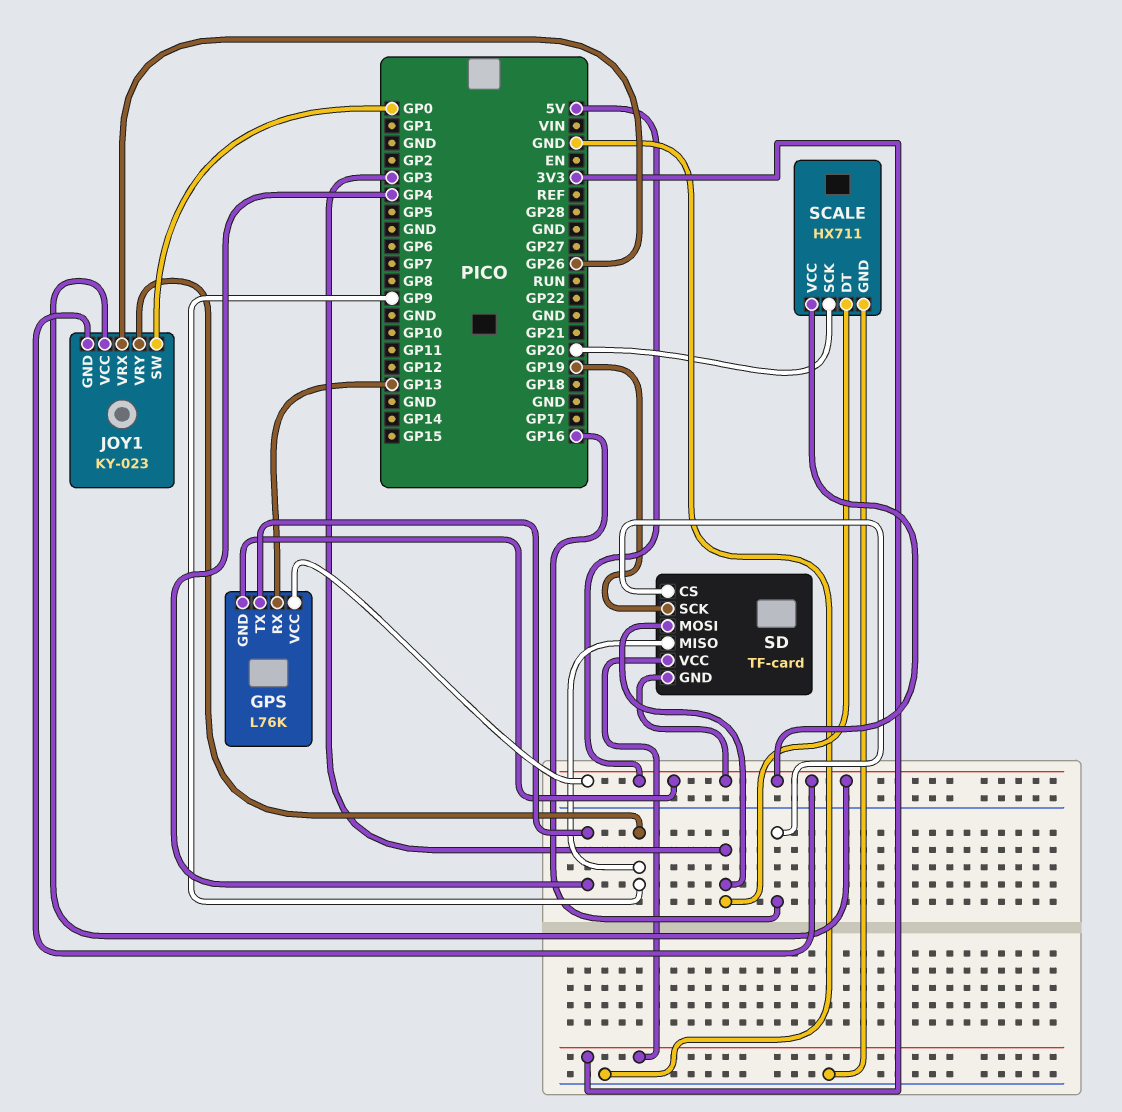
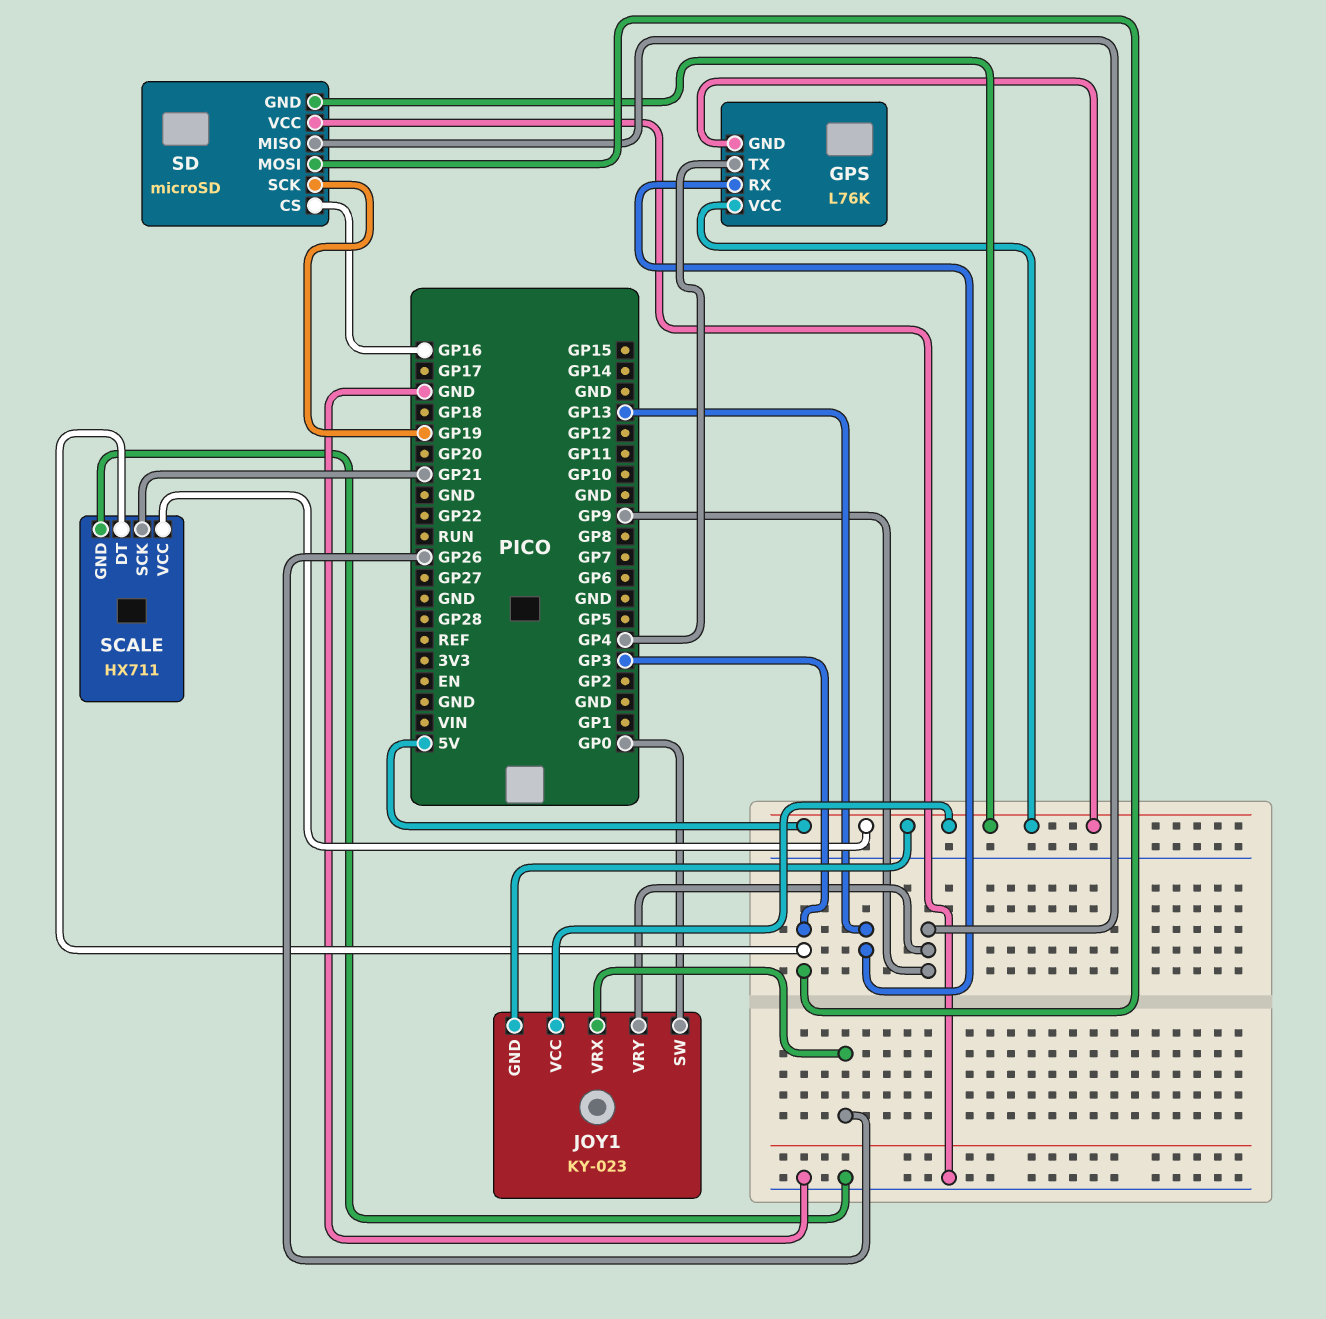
SCALE pin SCK: GP20 -> GP21
SD: TF-card -> microSD
SD pin VCC: 3V3 -> GND

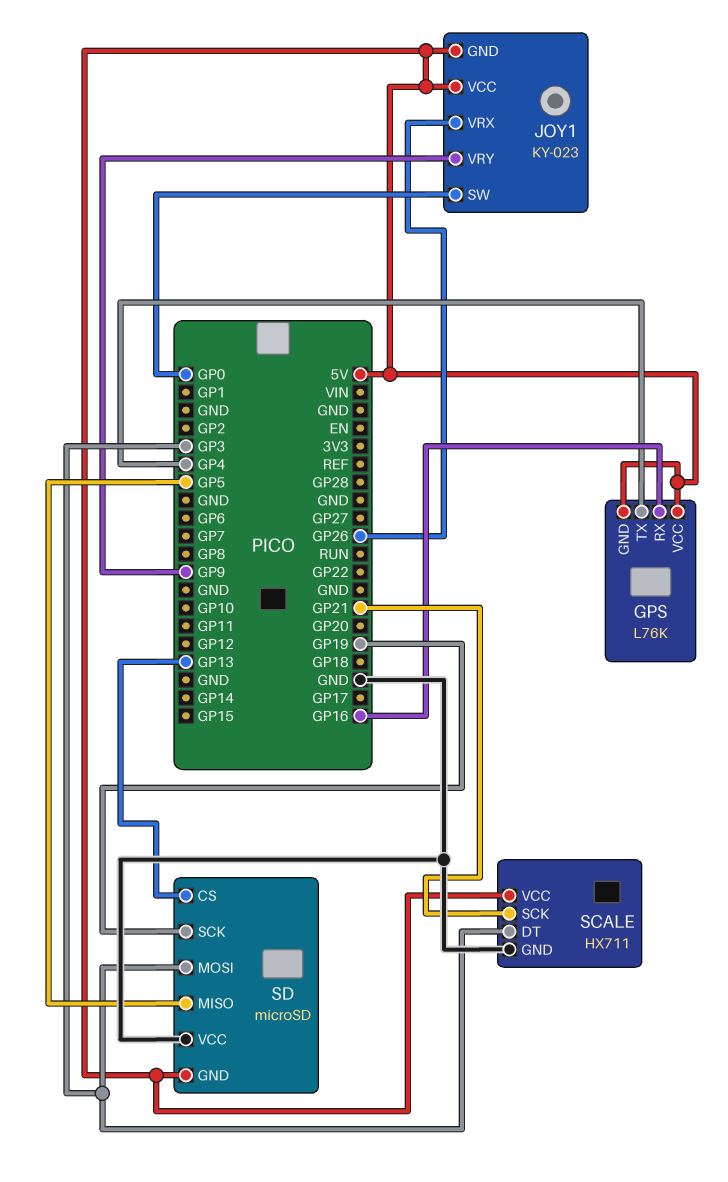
GPS pin RX: GP13 -> GP16
SD pin CS: GP16 -> GP13
SD pin MISO: GP9 -> GP5

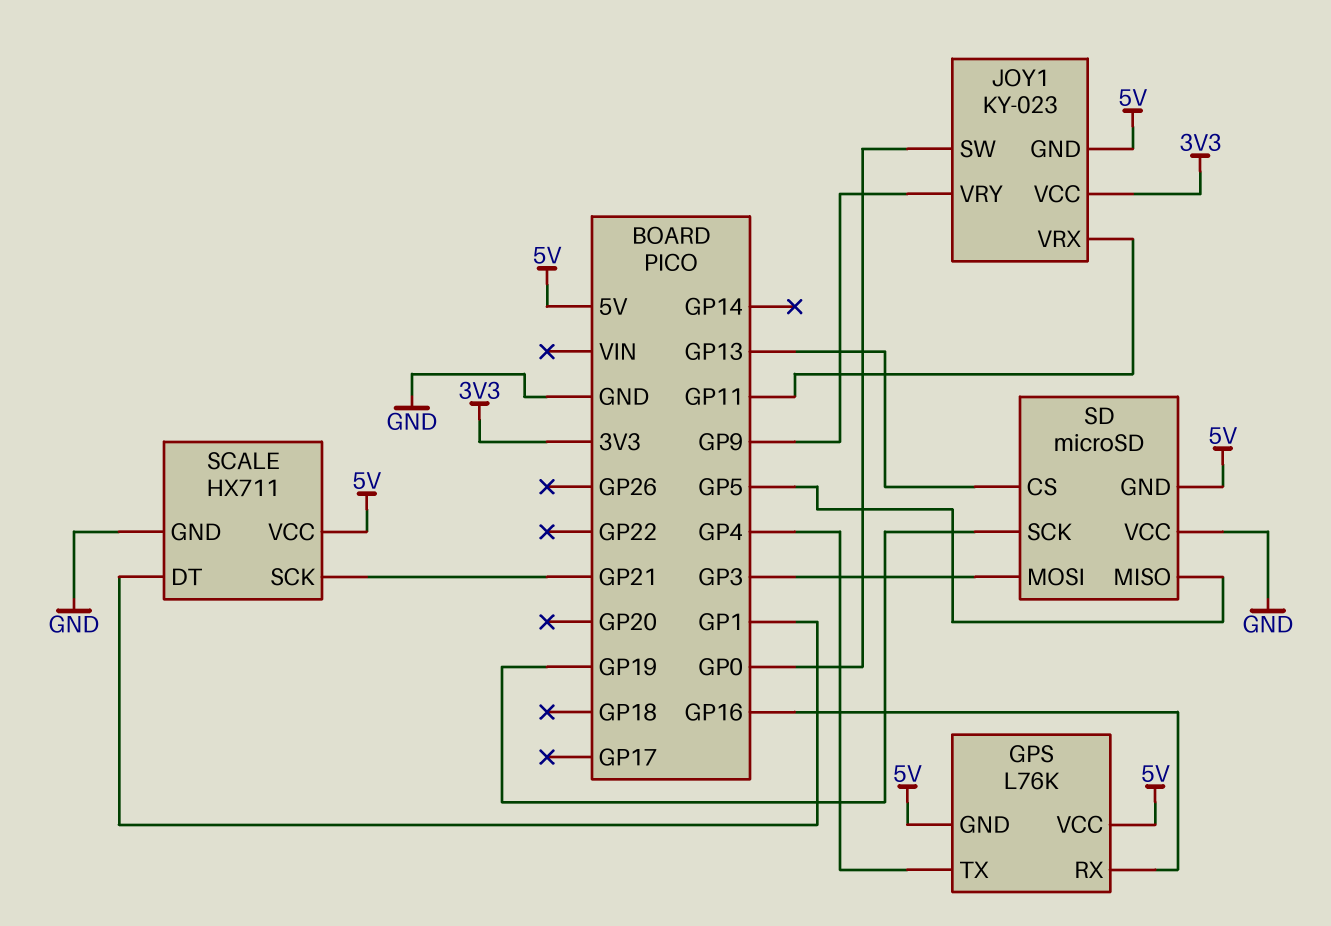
JOY1 pin VCC: 5V -> 3V3
JOY1 pin VRX: GP26 -> GP11
SCALE pin DT: GP3 -> GP1

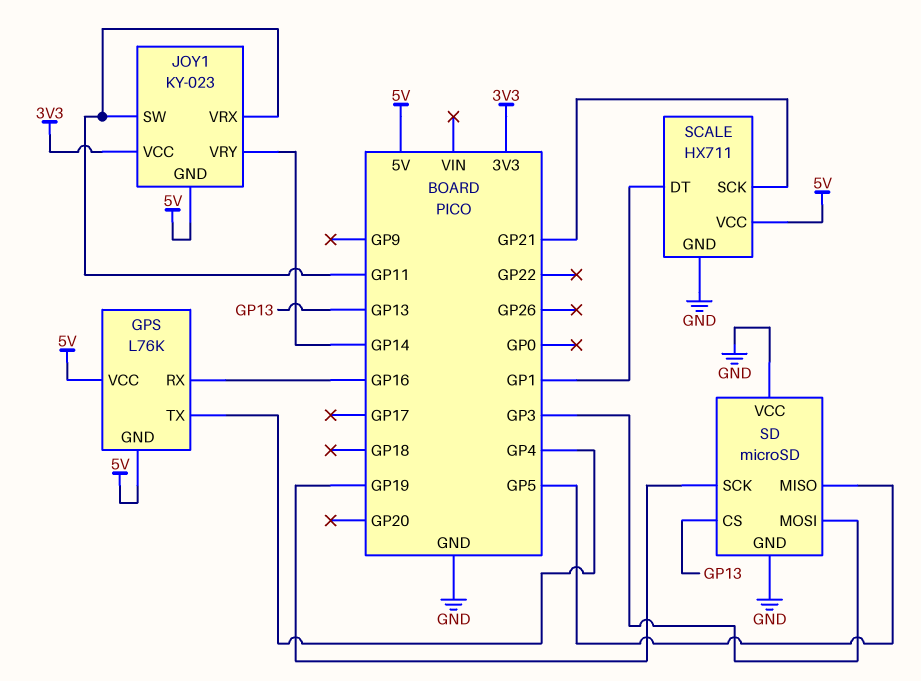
JOY1 pin SW: GP0 -> GP11
JOY1 pin VRY: GP9 -> GP14
SD pin GND: 5V -> GND

